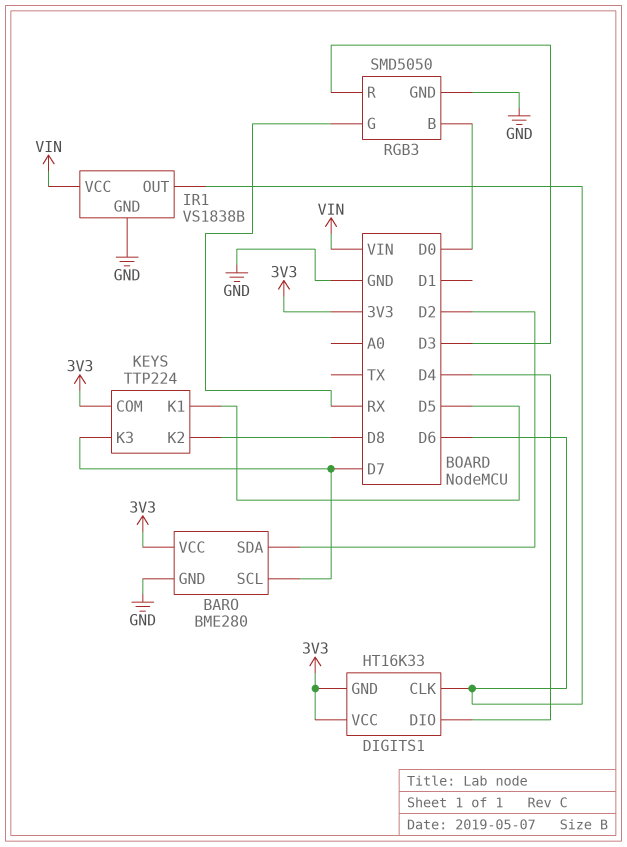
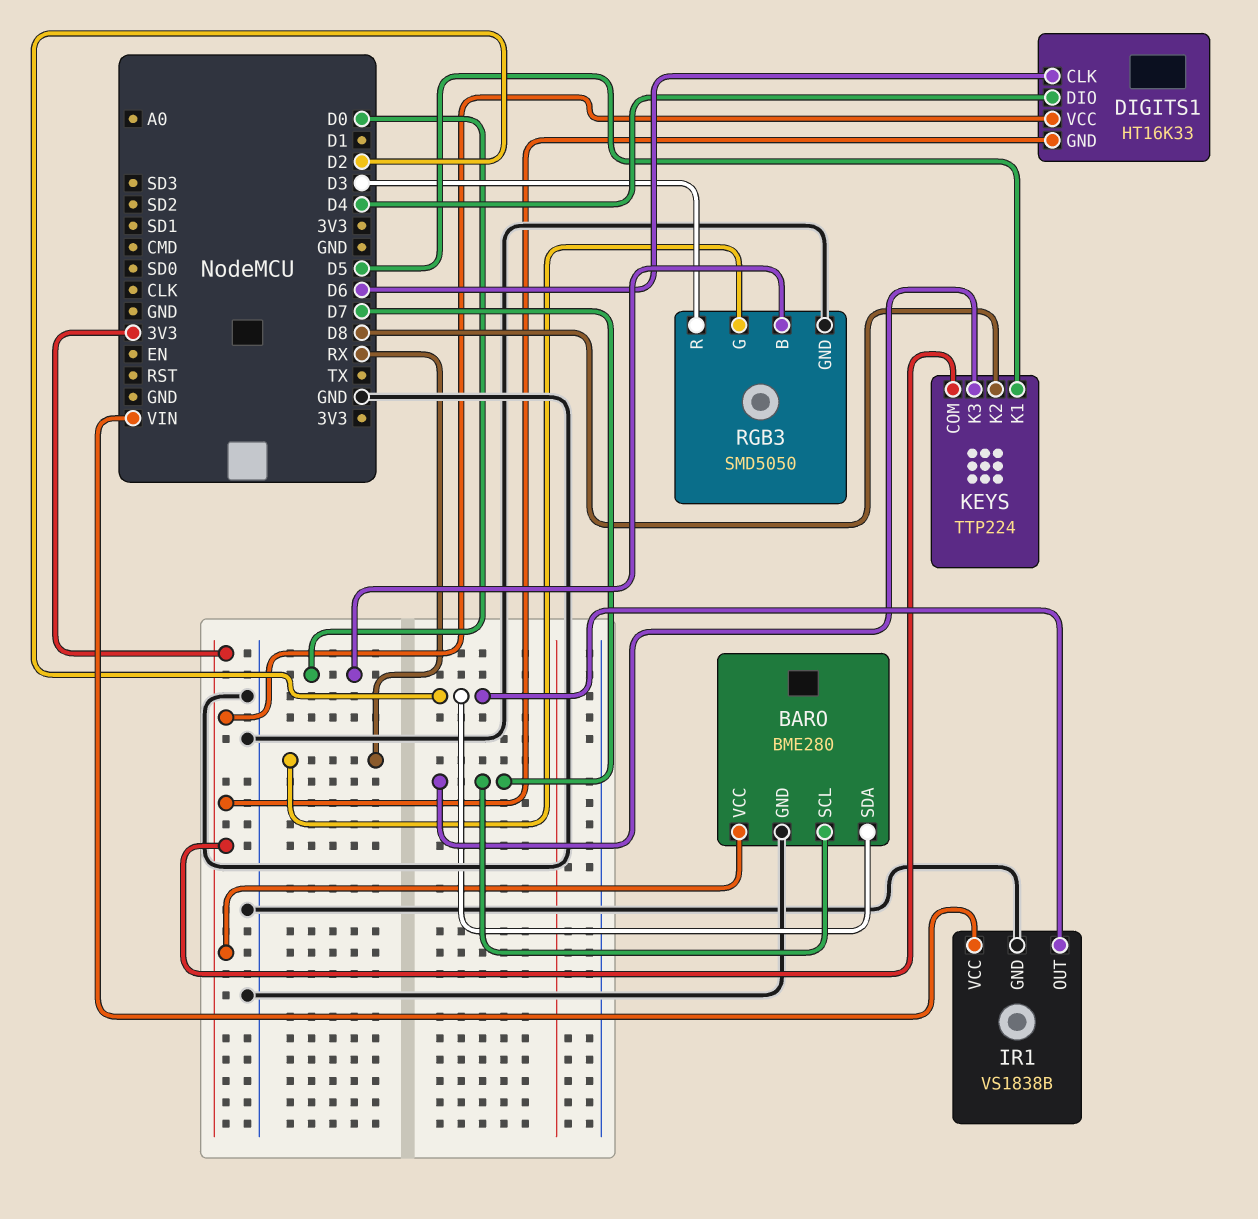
IR1 pin OUT: D6 -> D2

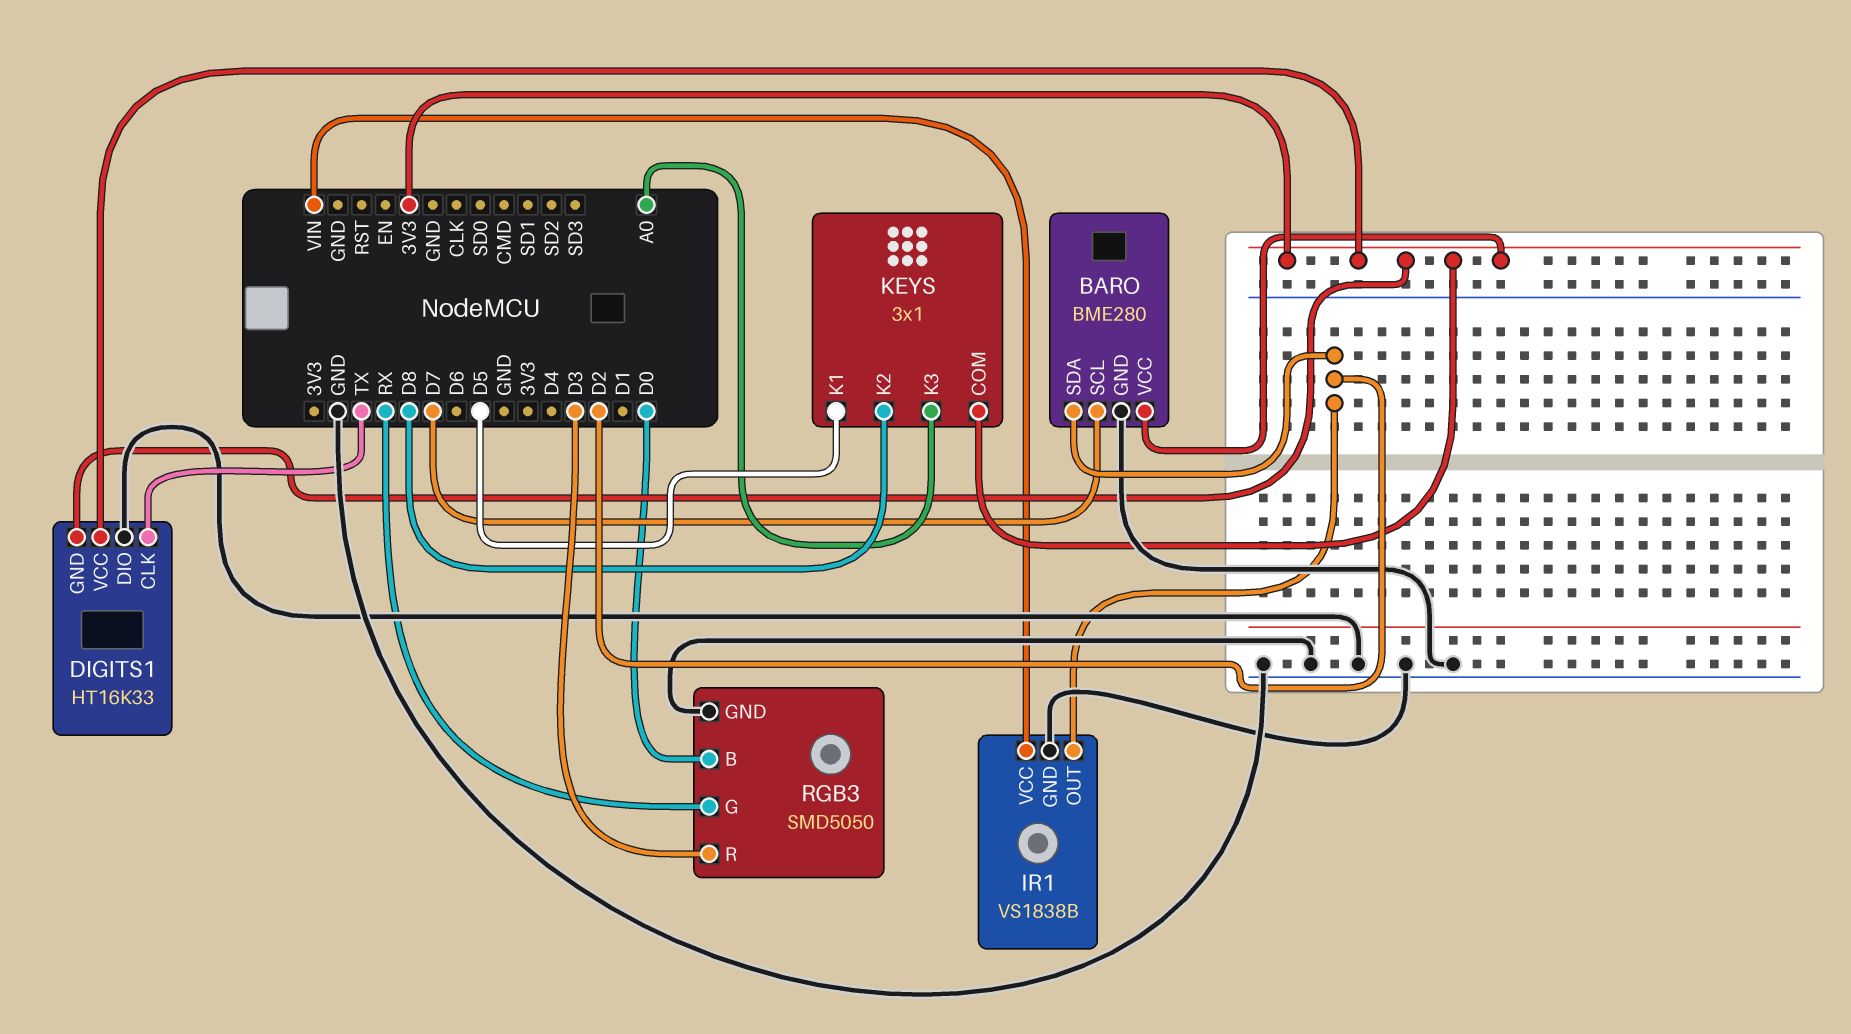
DIGITS1 pin CLK: D6 -> TX
DIGITS1 pin DIO: D4 -> GND
KEYS: TTP224 -> 3x1
KEYS pin K3: D7 -> A0

